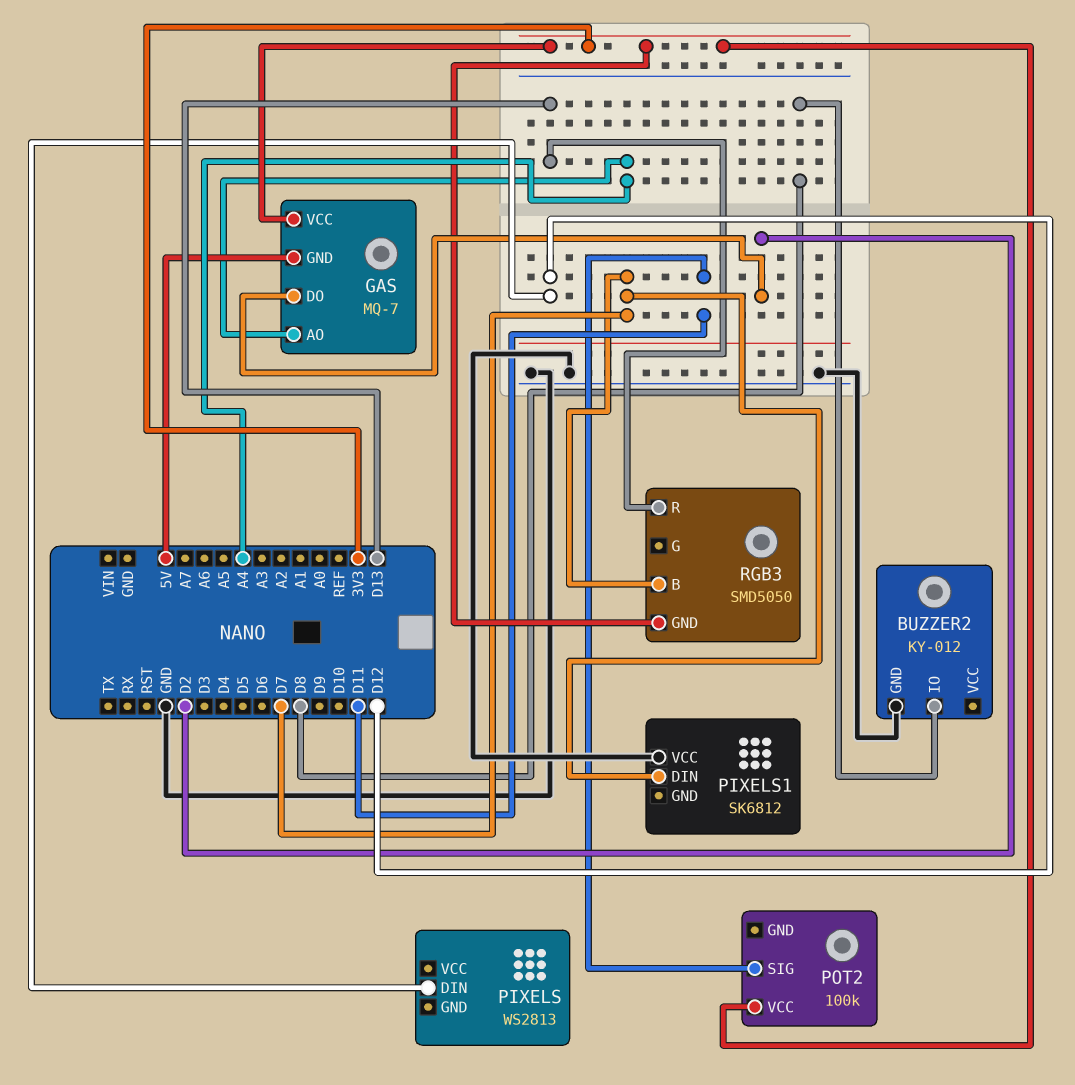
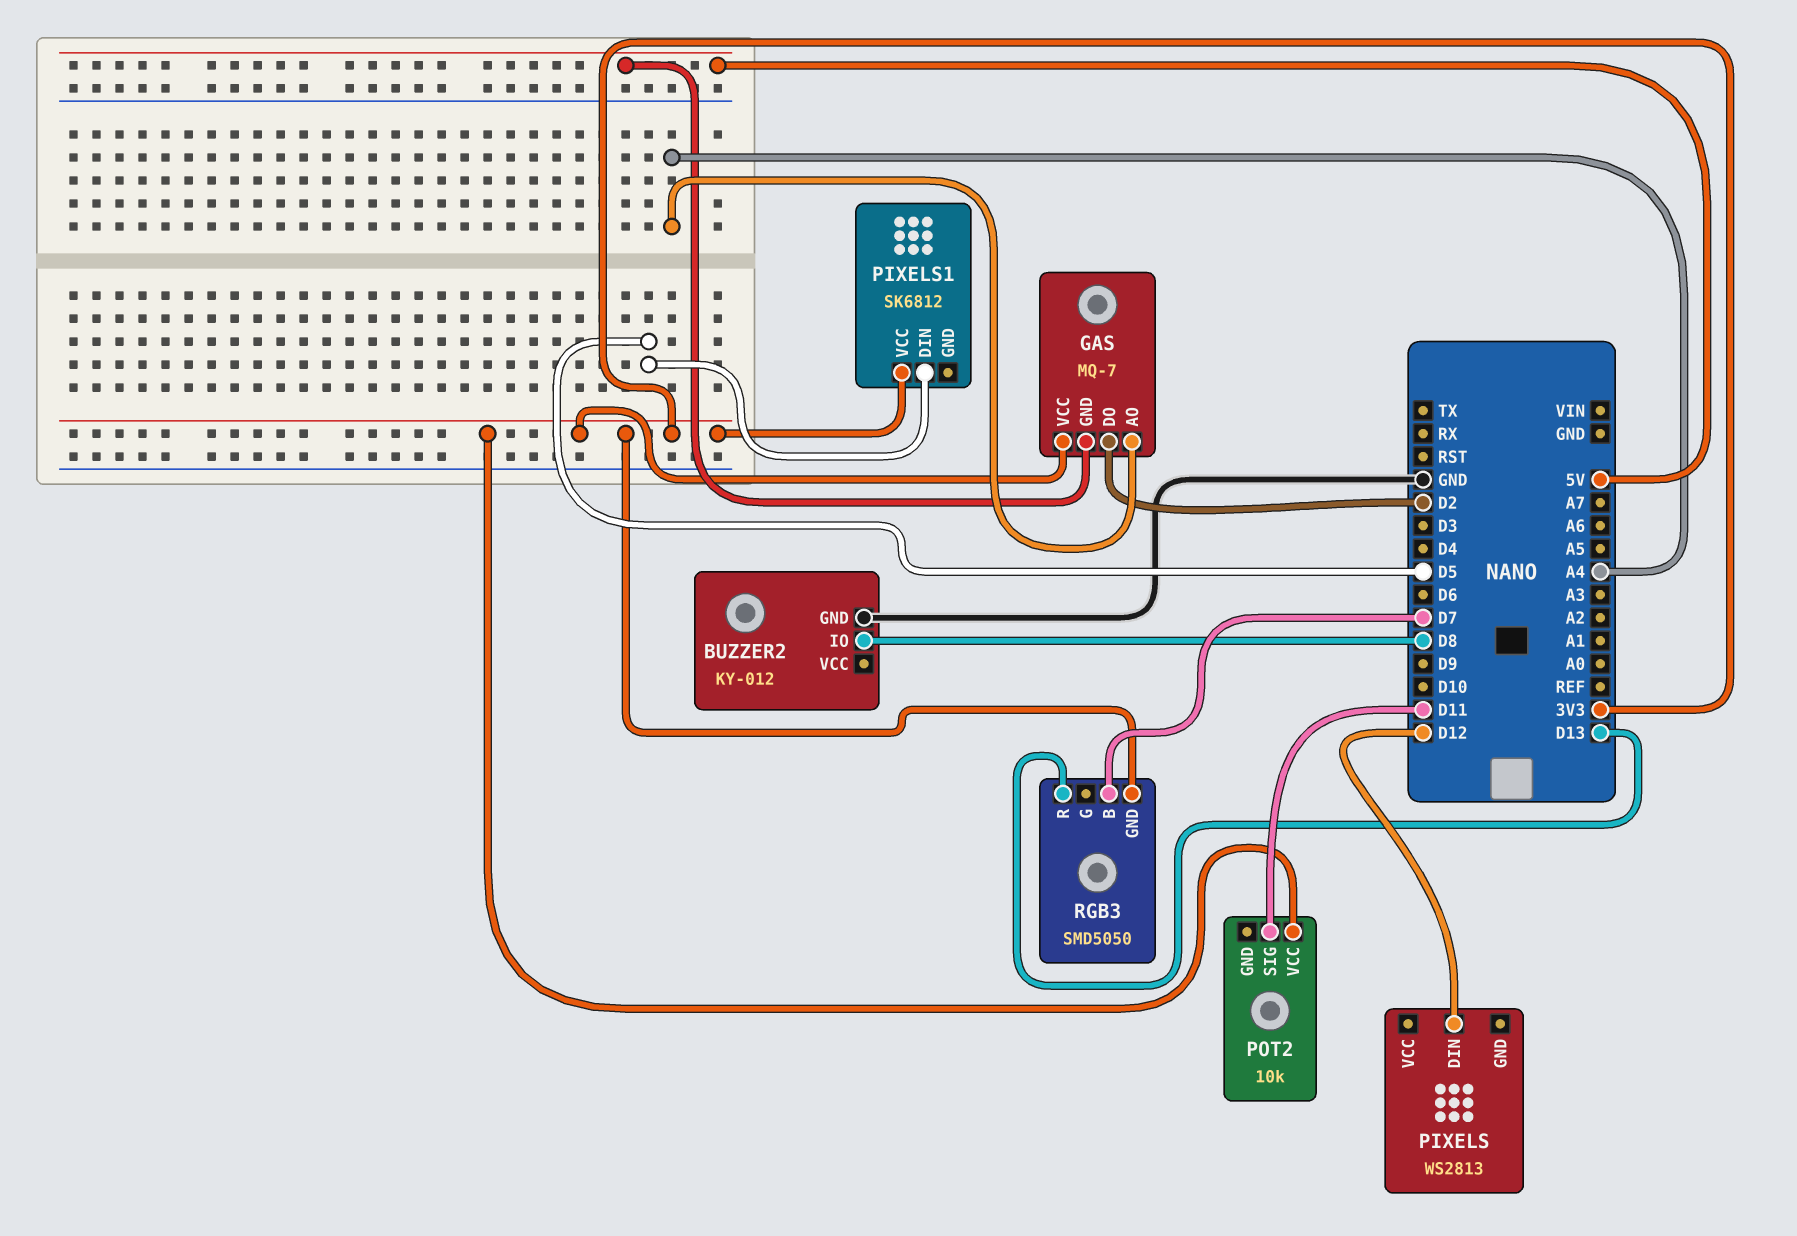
PIXELS1 pin DIN: D7 -> D5
PIXELS1 pin VCC: GND -> 3V3
POT2: 100k -> 10k

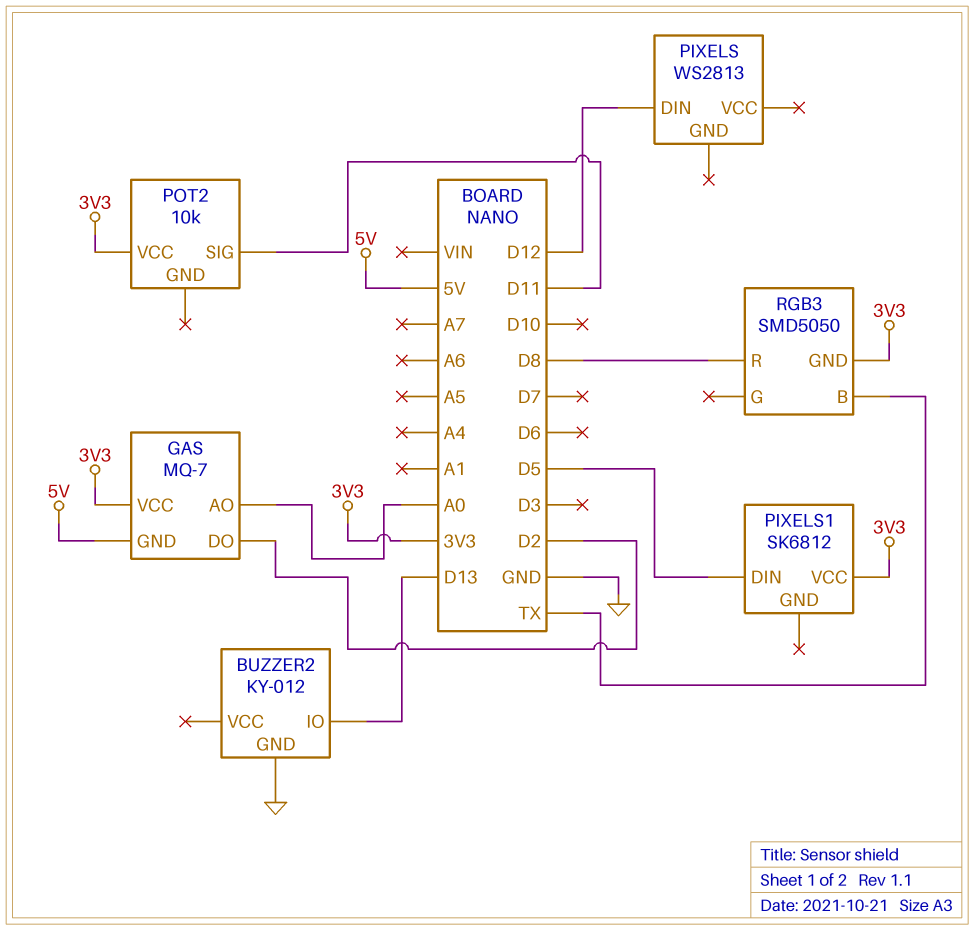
BUZZER2 pin IO: D8 -> D13
GAS pin AO: A4 -> A0
RGB3 pin B: D7 -> TX
RGB3 pin R: D13 -> D8

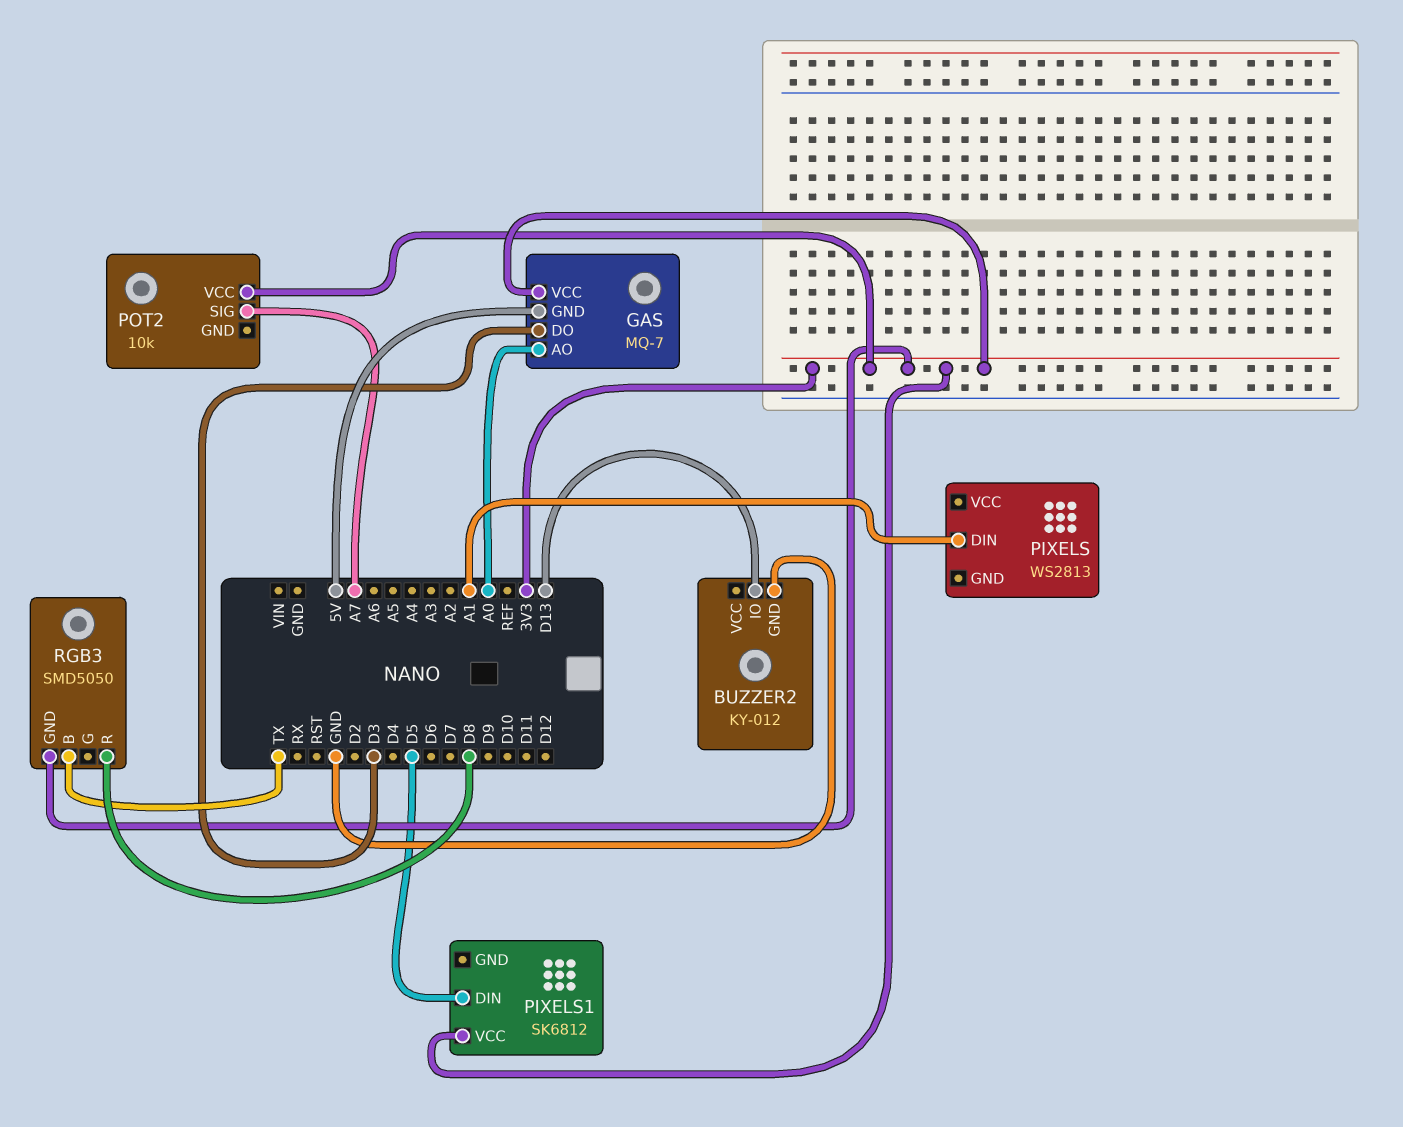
GAS pin DO: D2 -> D3
PIXELS pin DIN: D12 -> A1
POT2 pin SIG: D11 -> A7

